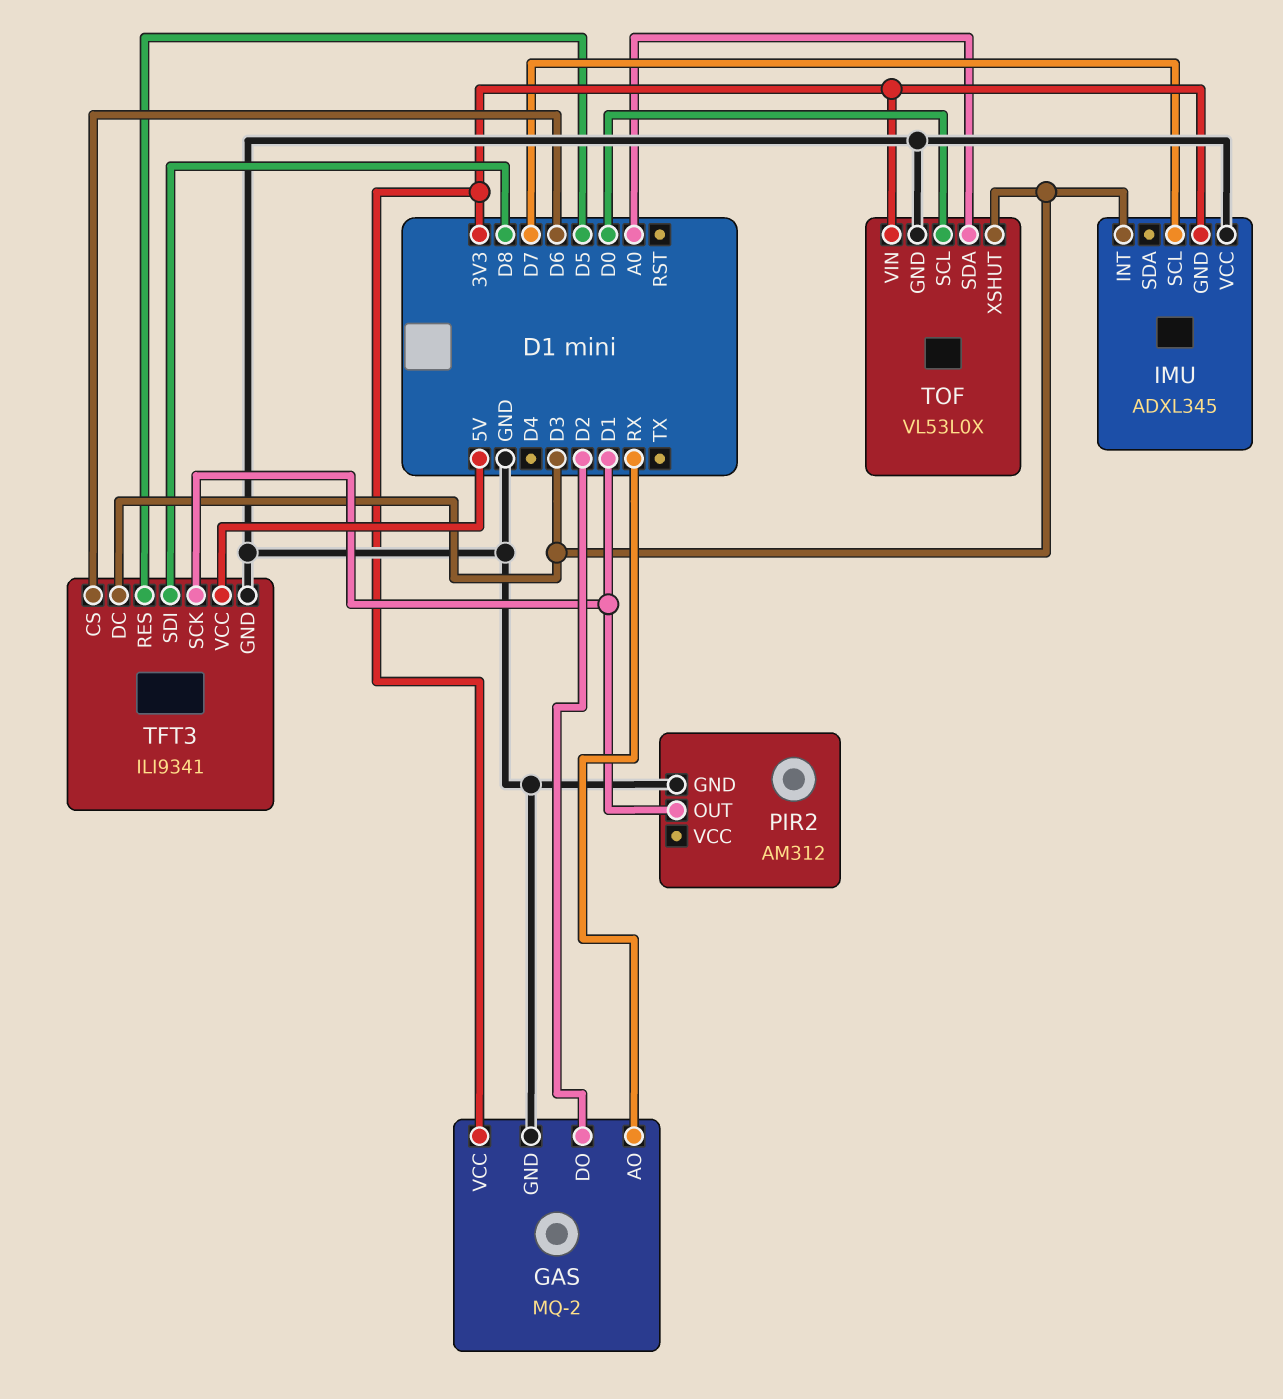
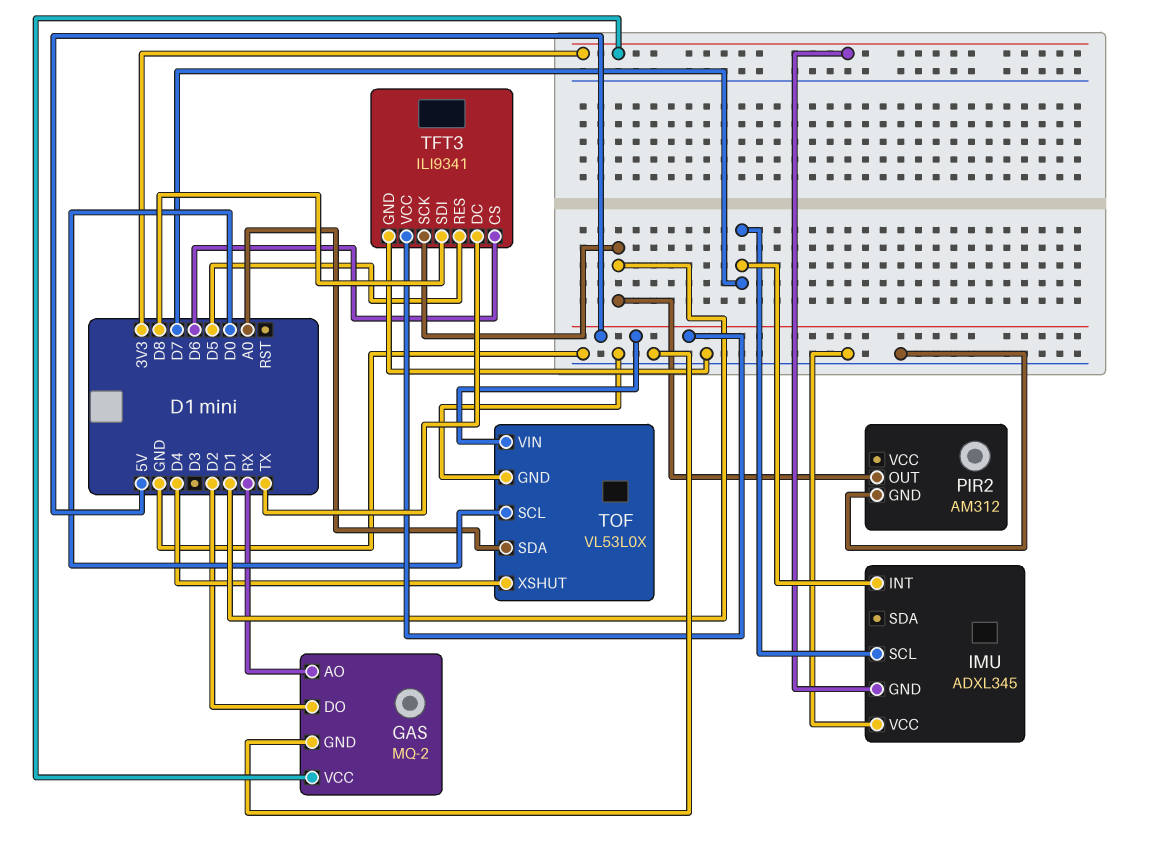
IMU pin INT: D3 -> D7
TFT3 pin DC: D3 -> TX
TOF pin VIN: 3V3 -> 5V
TOF pin XSHUT: D3 -> D4

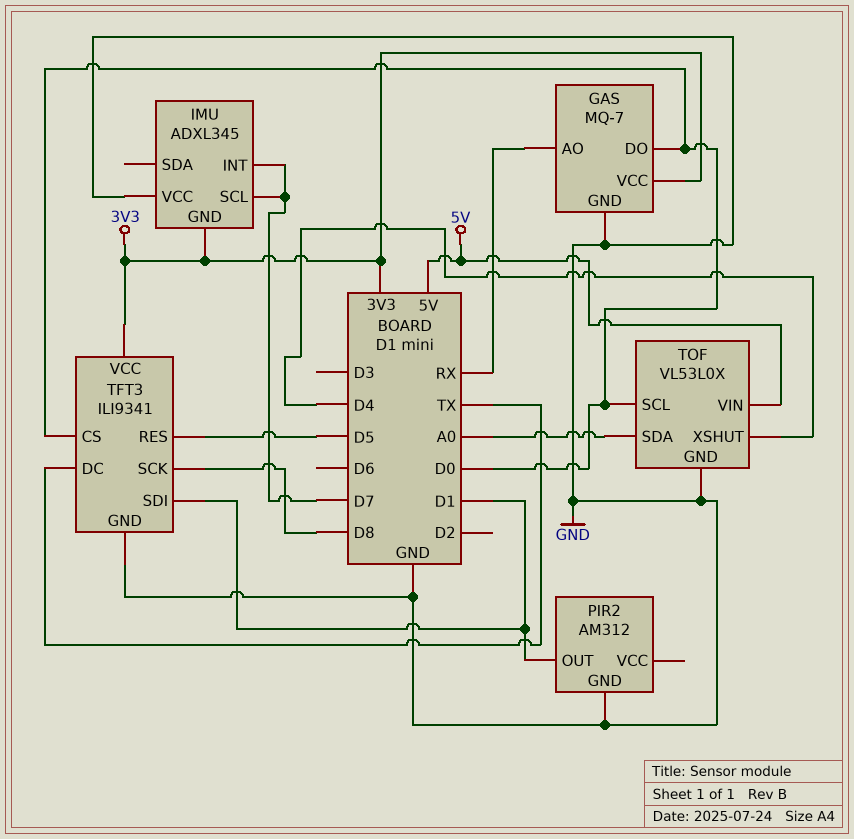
GAS: MQ-2 -> MQ-7
GAS pin DO: D2 -> D0
TFT3 pin CS: D6 -> D0
TFT3 pin SCK: D1 -> D8
TFT3 pin SDI: D8 -> D1
TFT3 pin VCC: 5V -> 3V3

